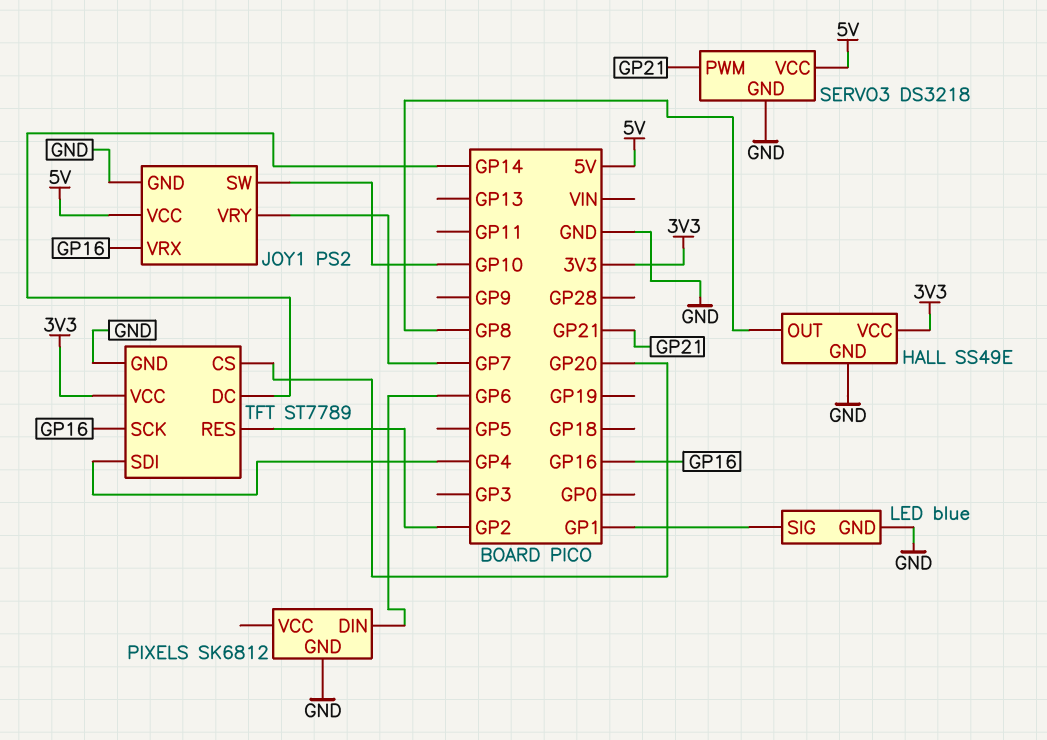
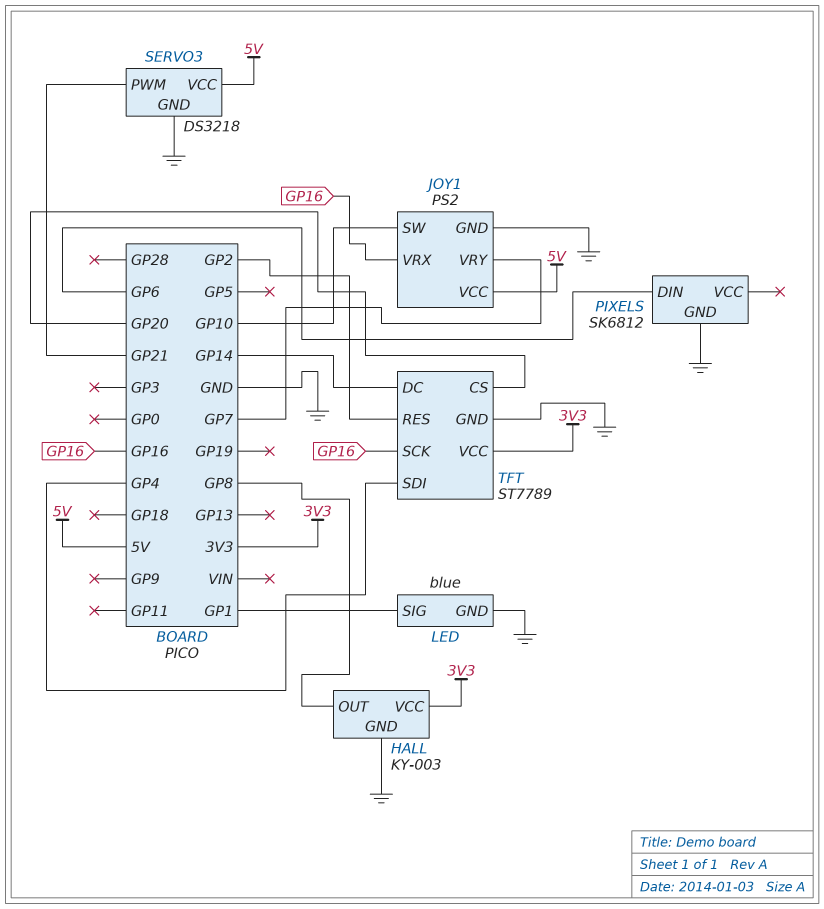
HALL: SS49E -> KY-003

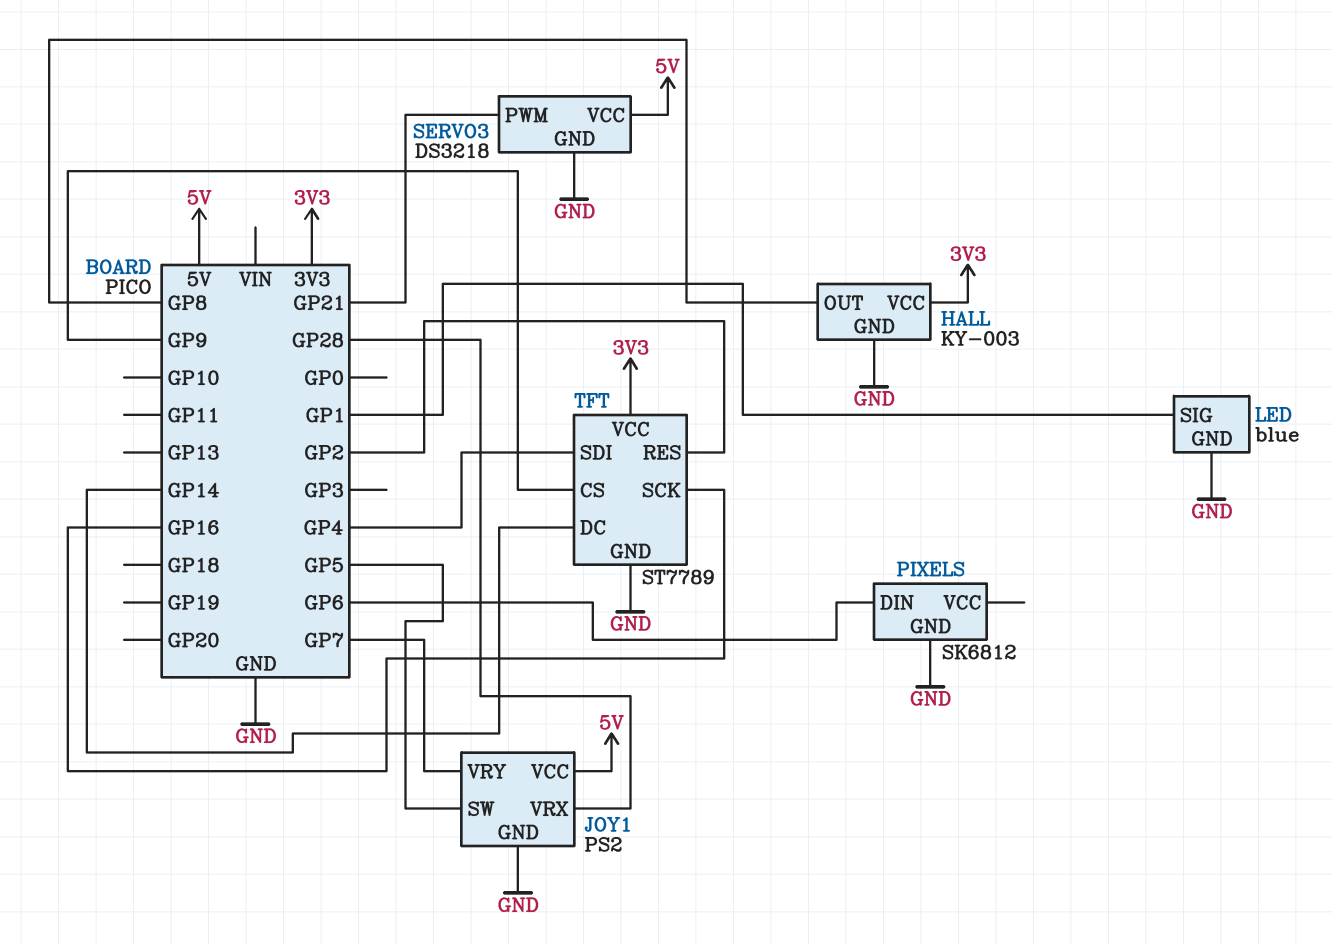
JOY1 pin SW: GP10 -> GP5
JOY1 pin VRX: GP16 -> GP28
TFT pin CS: GP20 -> GP9

